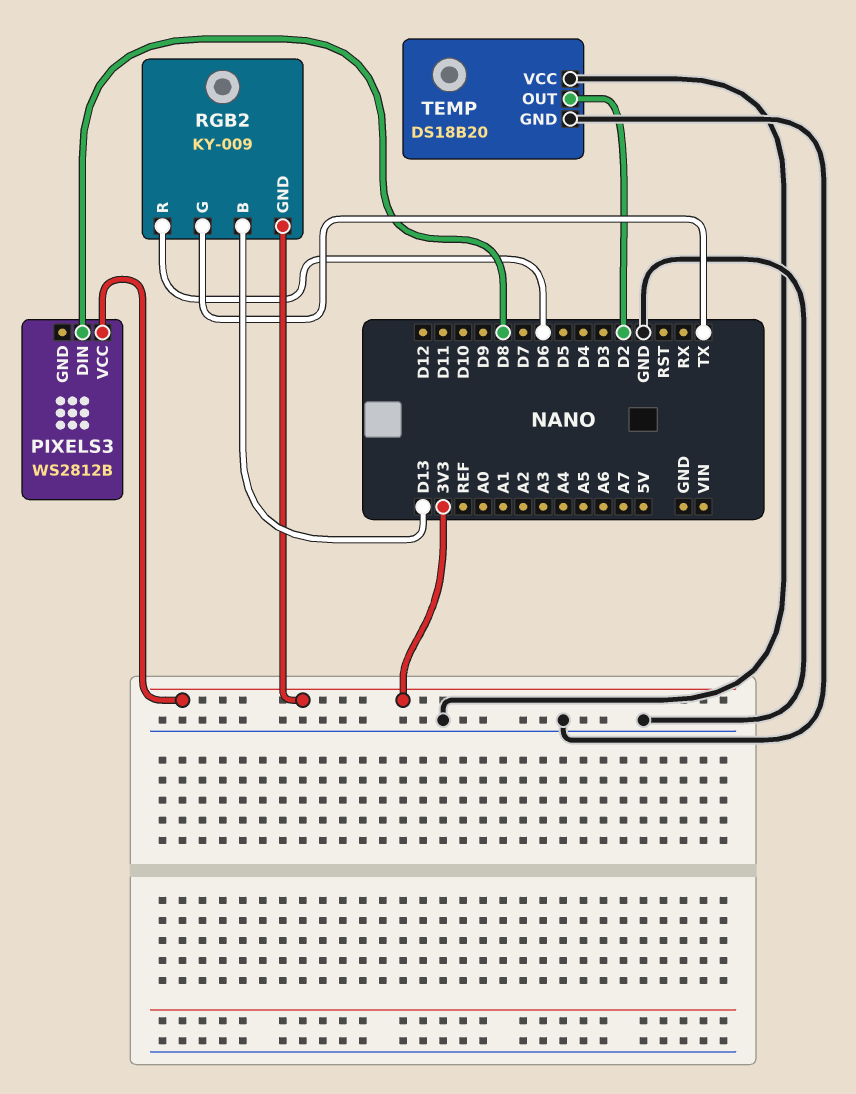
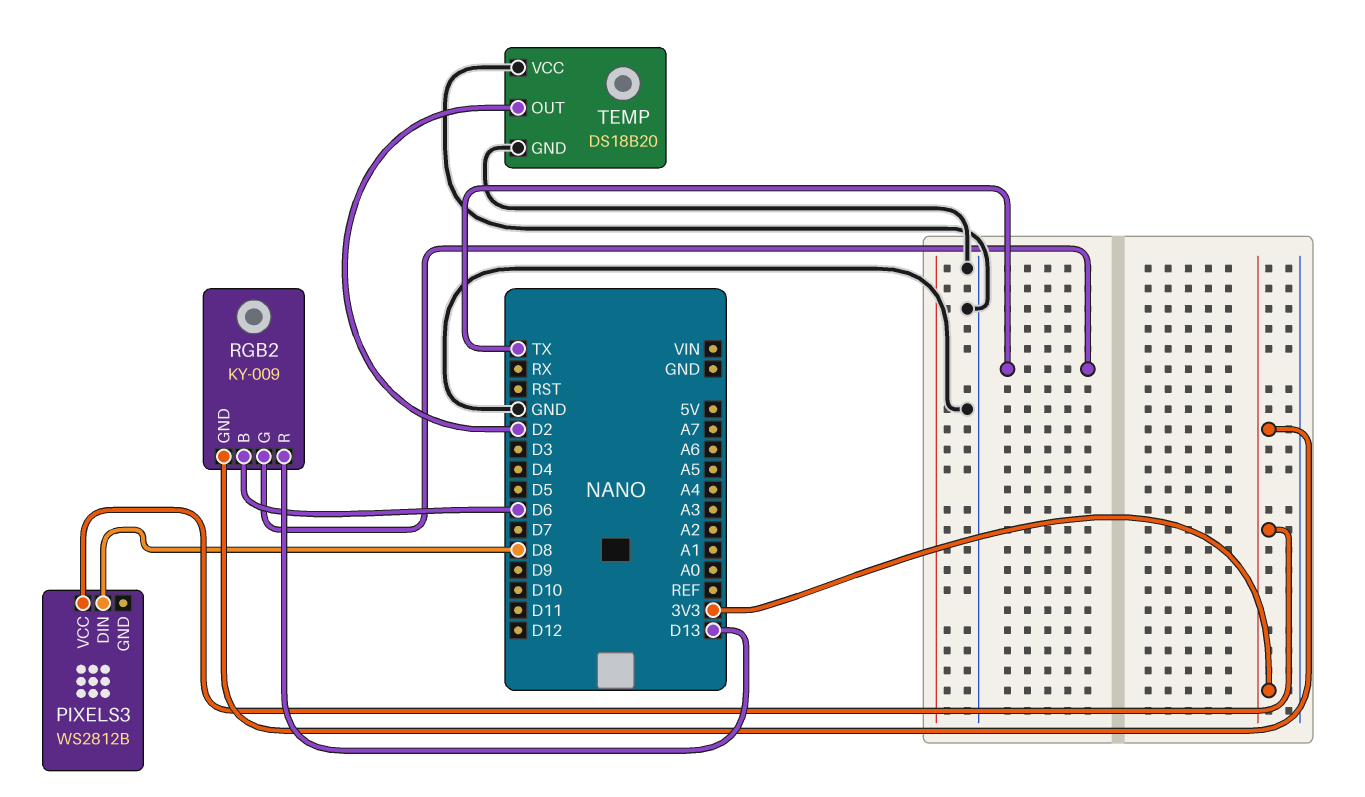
RGB2 pin B: D13 -> D6
RGB2 pin R: D6 -> D13

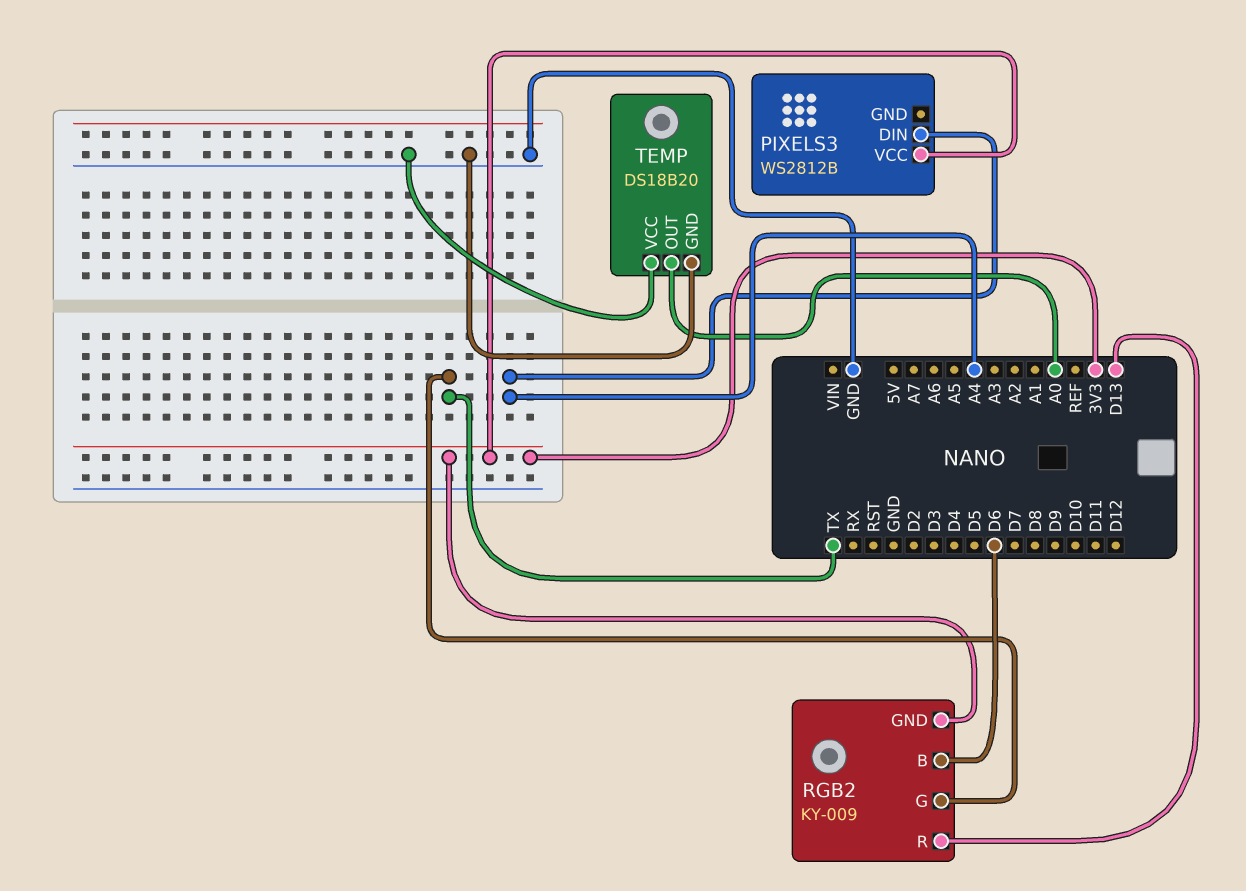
PIXELS3 pin DIN: D8 -> A4
TEMP pin OUT: D2 -> A0

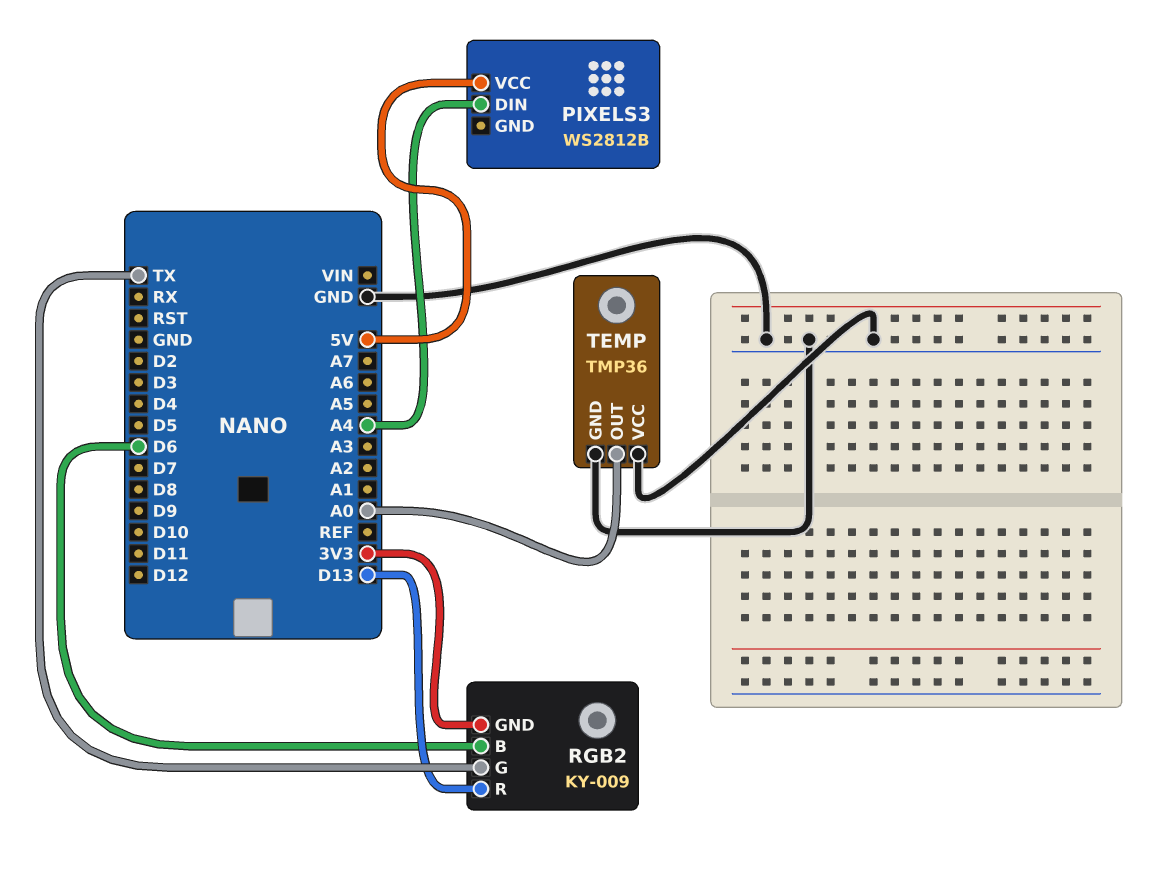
PIXELS3 pin VCC: 3V3 -> 5V
TEMP: DS18B20 -> TMP36

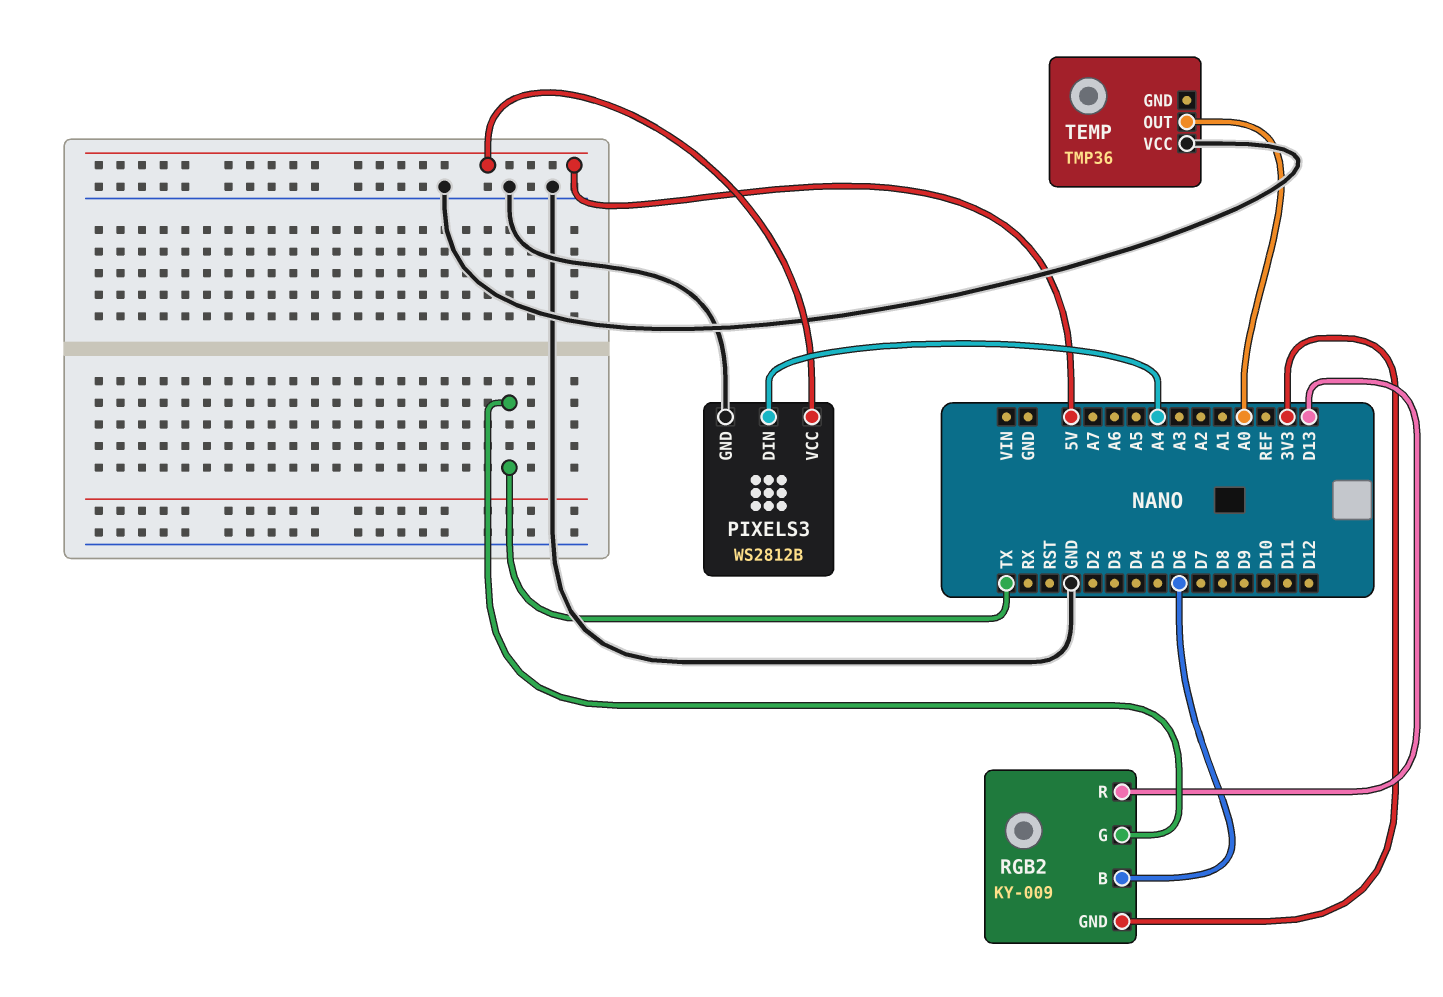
PIXELS3 pin GND: none -> GND
TEMP pin GND: GND -> none

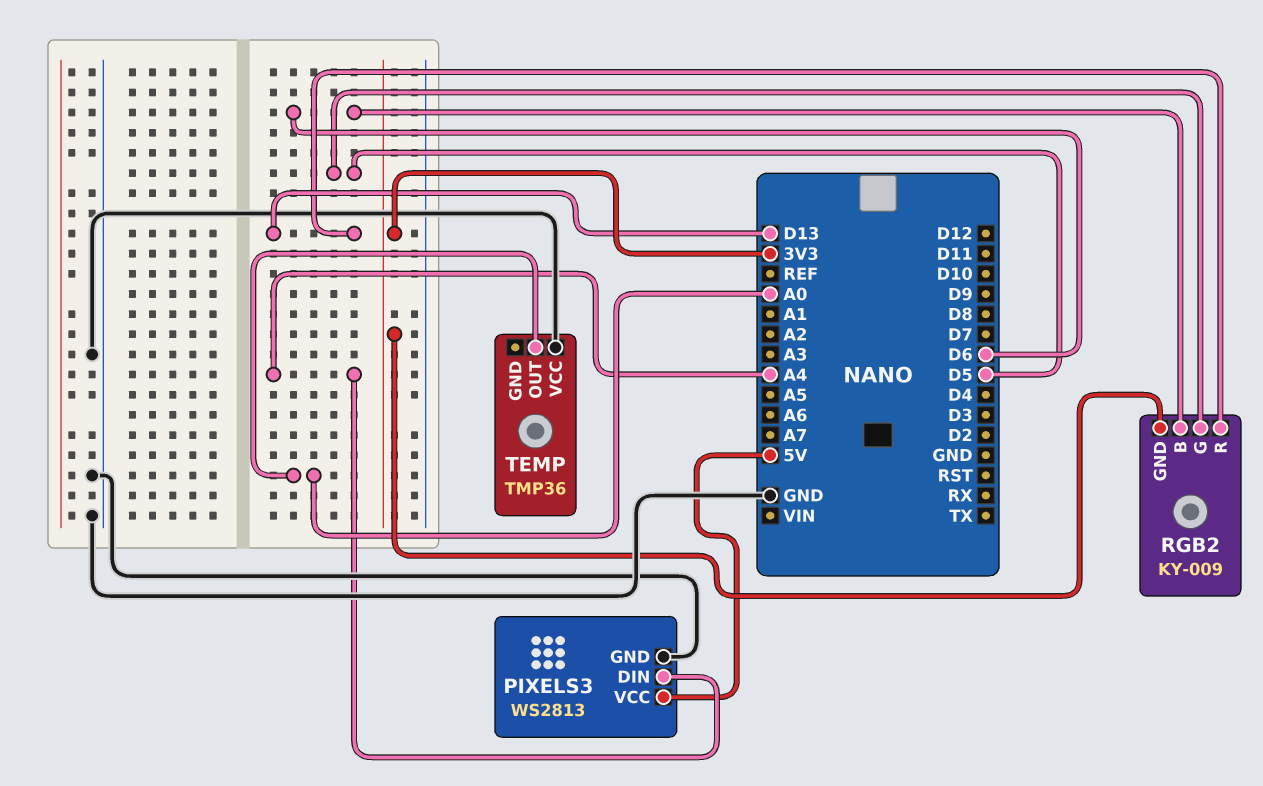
PIXELS3: WS2812B -> WS2813
RGB2 pin G: TX -> D5

